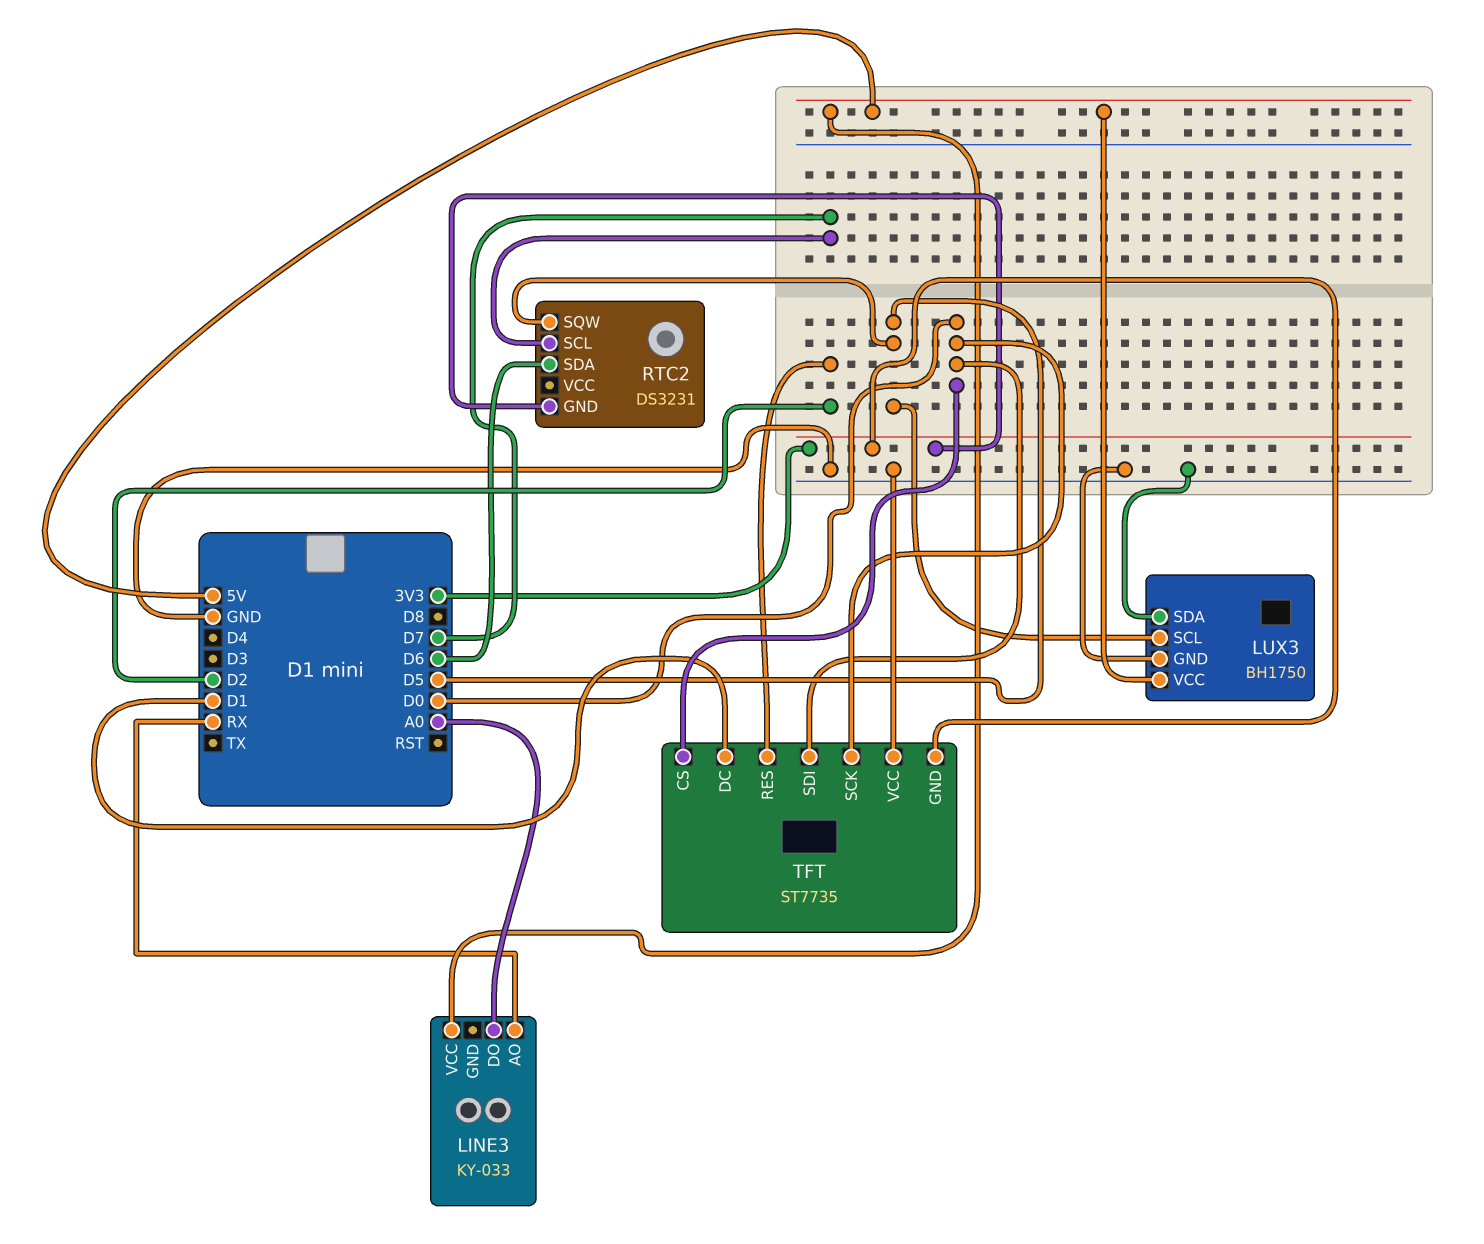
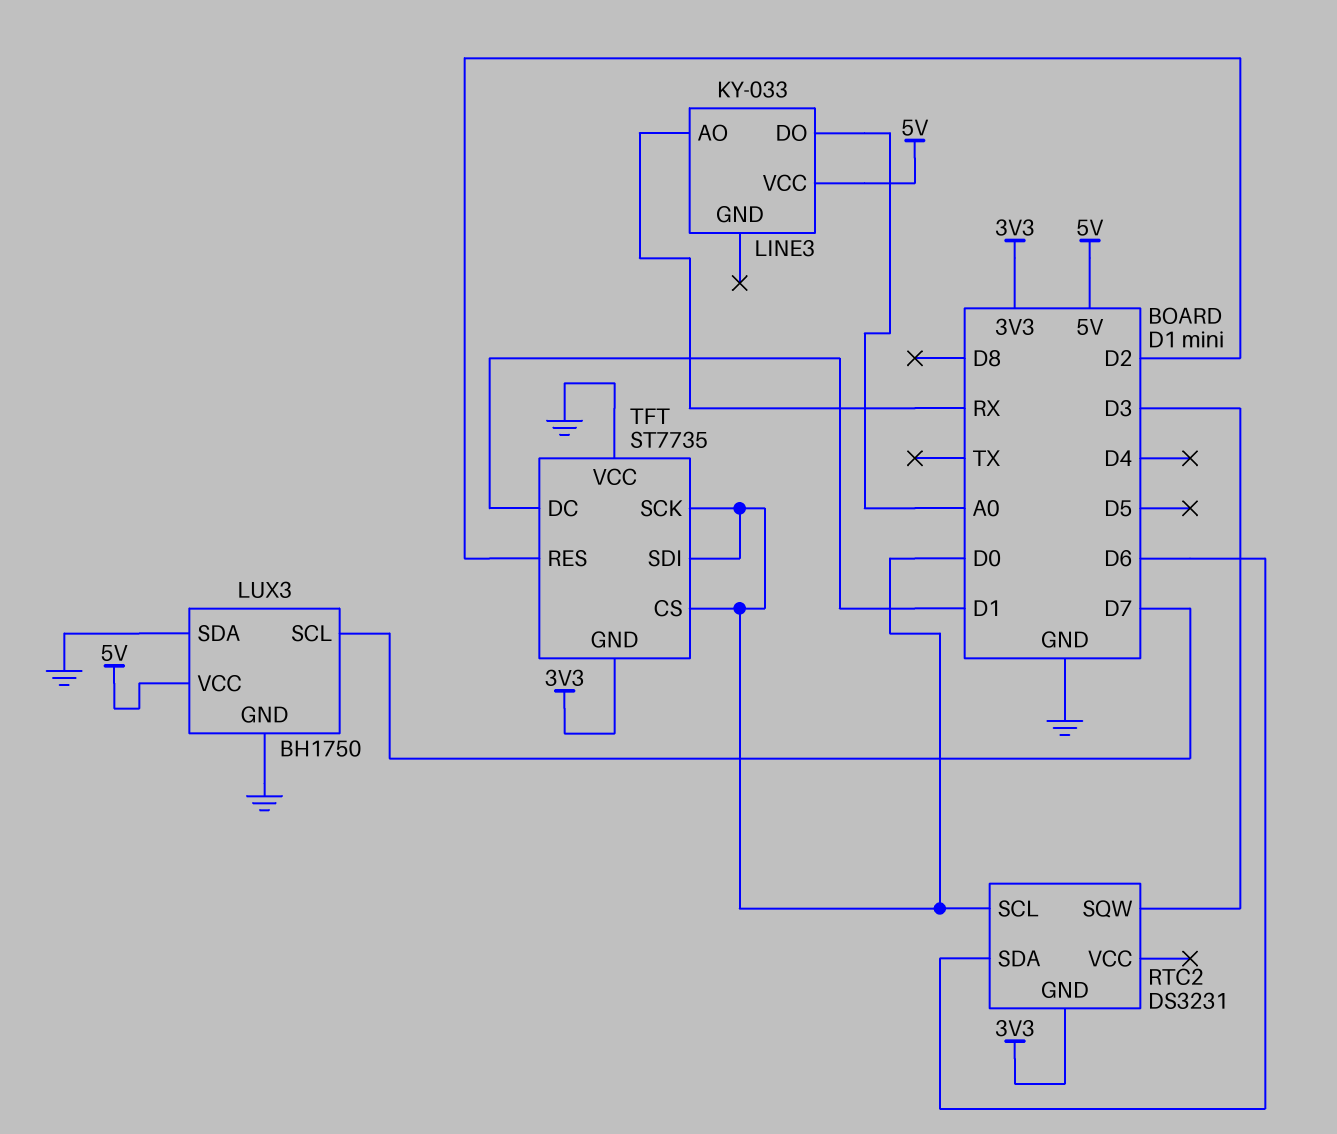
LUX3 pin SCL: D5 -> D7
RTC2 pin SCL: D7 -> D0
RTC2 pin SQW: D5 -> D3

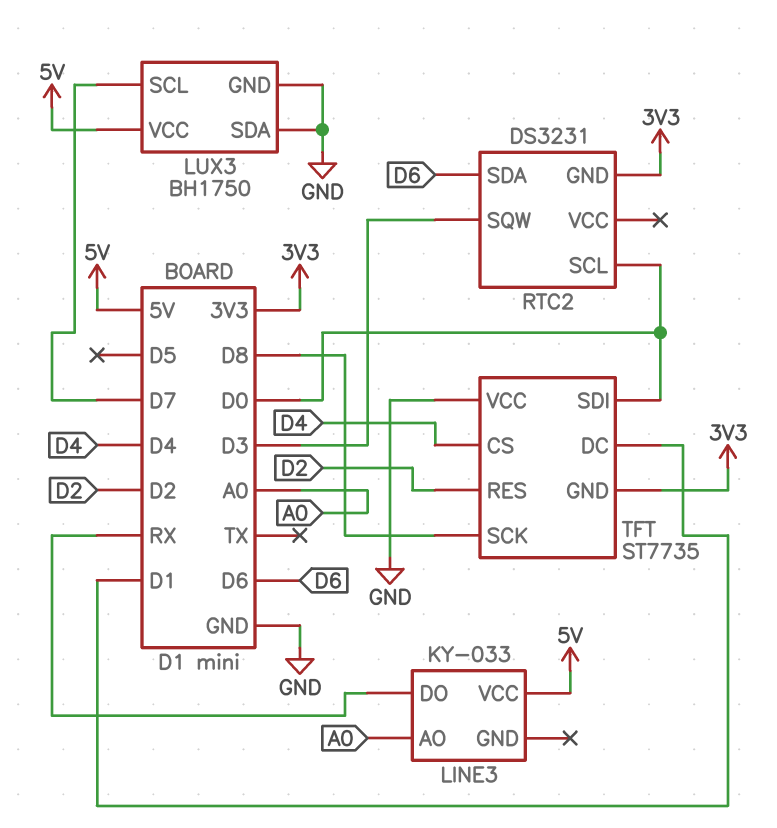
LINE3 pin AO: RX -> A0
LINE3 pin DO: A0 -> RX
TFT pin CS: D0 -> D4
TFT pin SCK: D0 -> D8

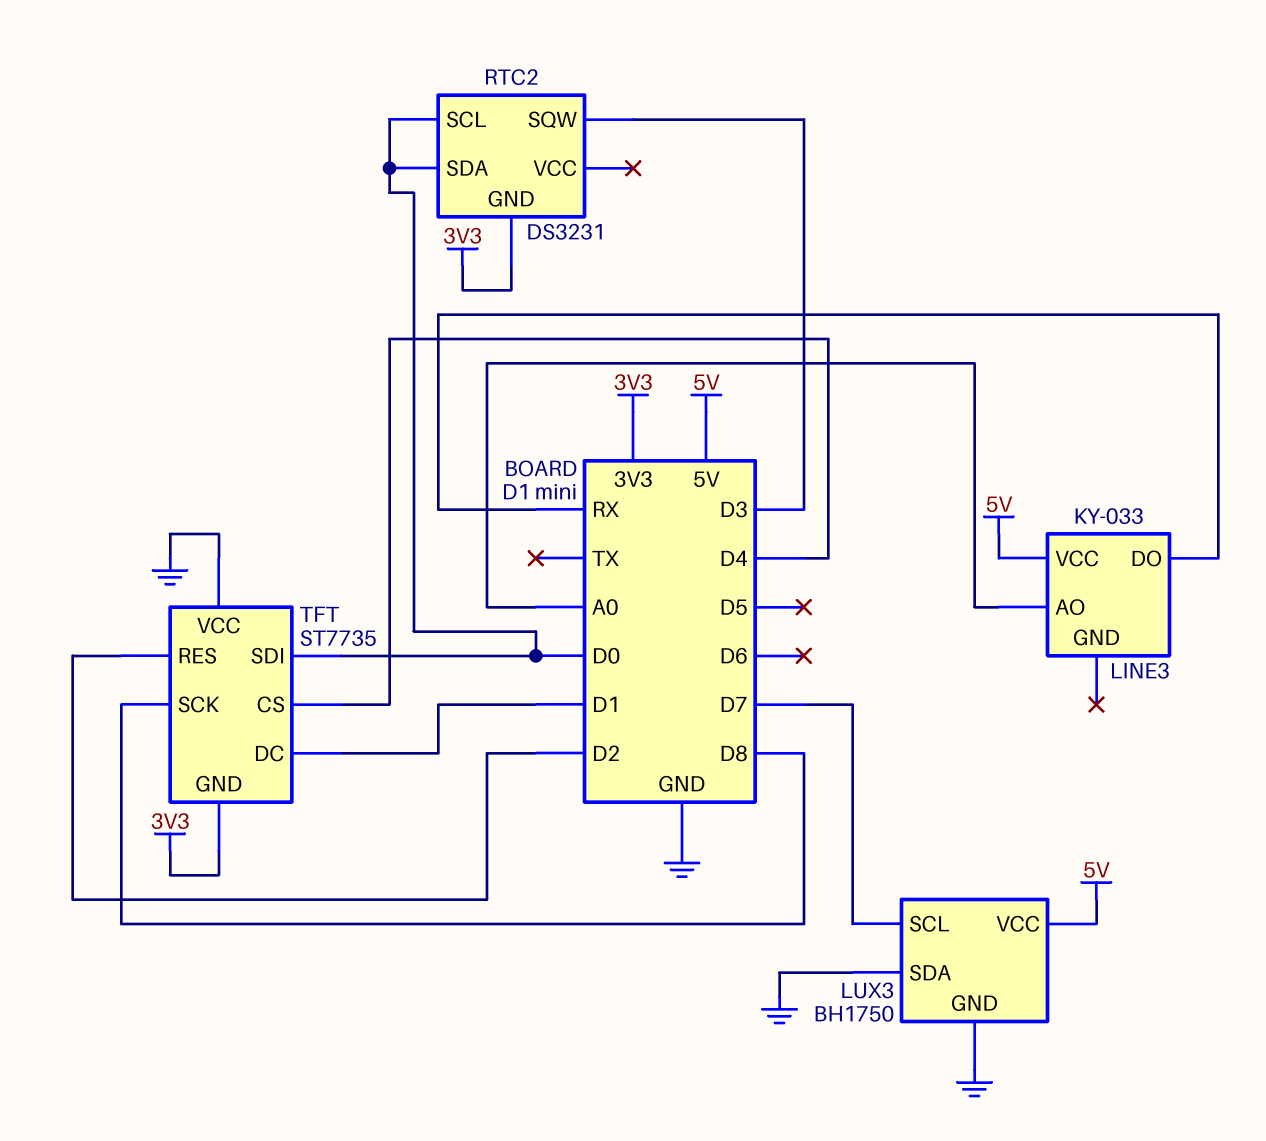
RTC2 pin SDA: D6 -> D0

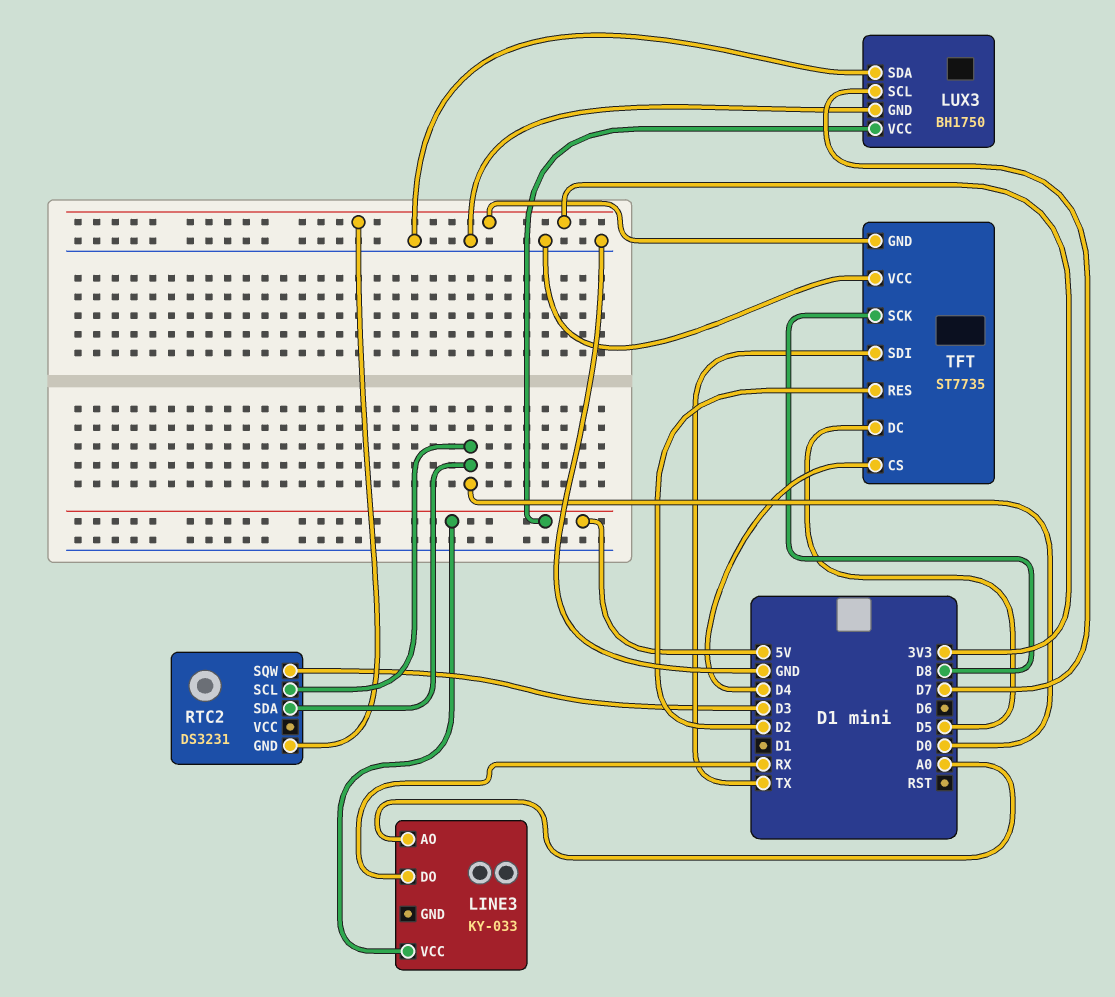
TFT pin DC: D1 -> D5
TFT pin SDI: D0 -> TX

